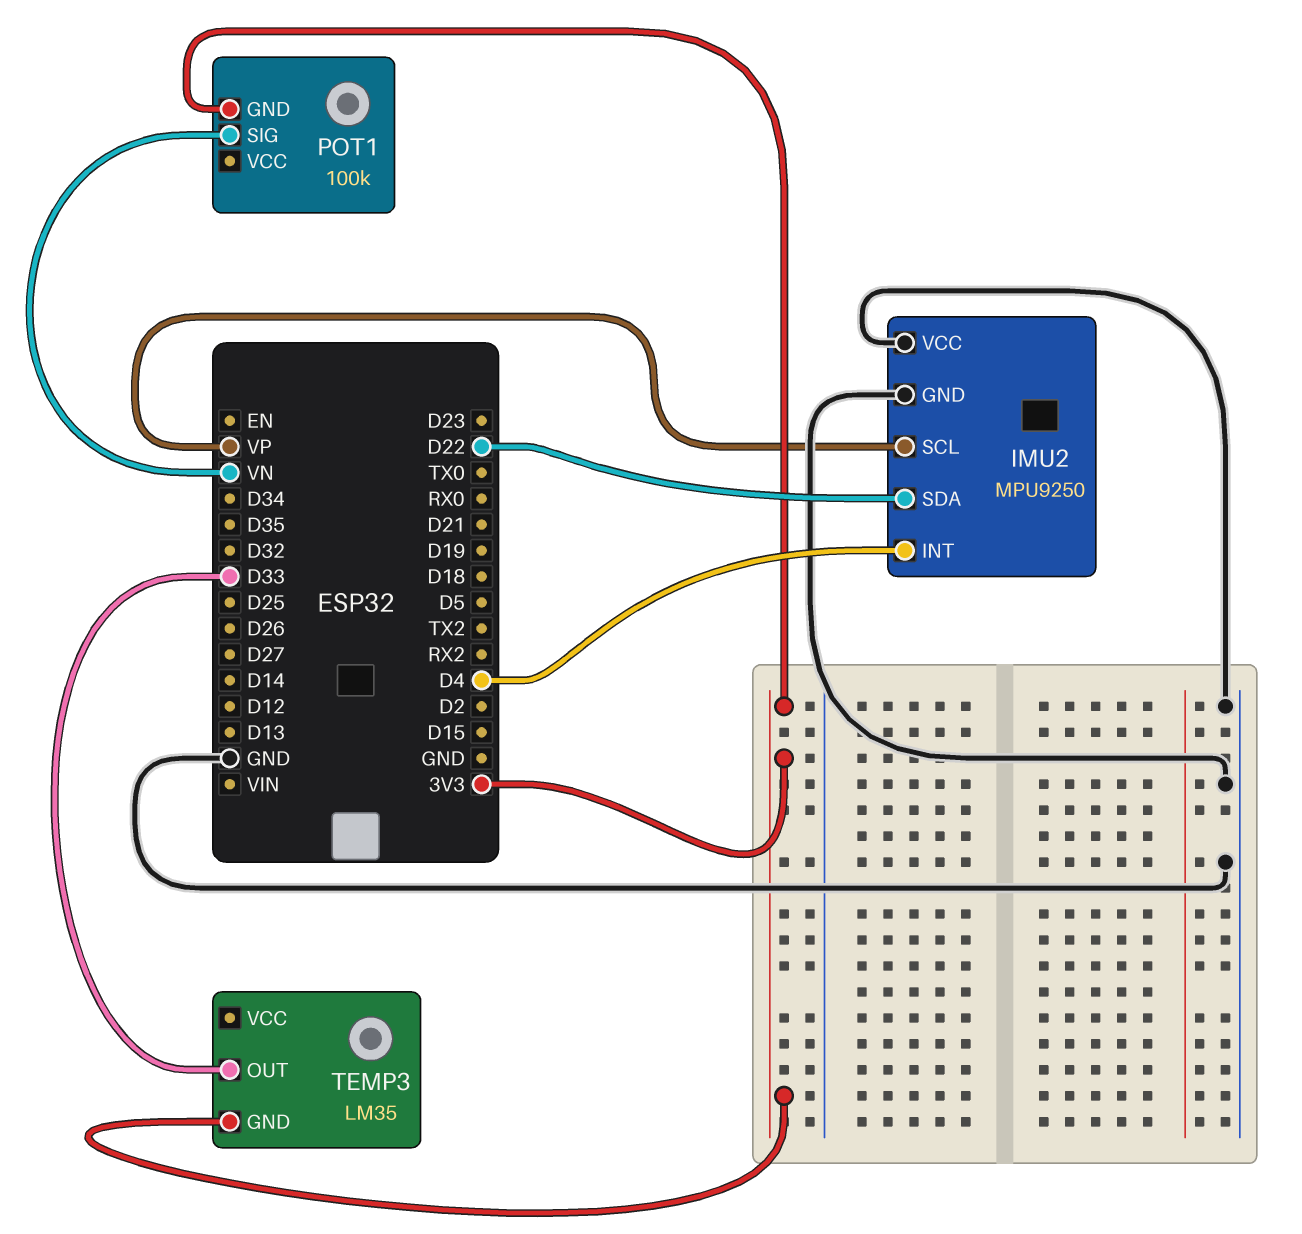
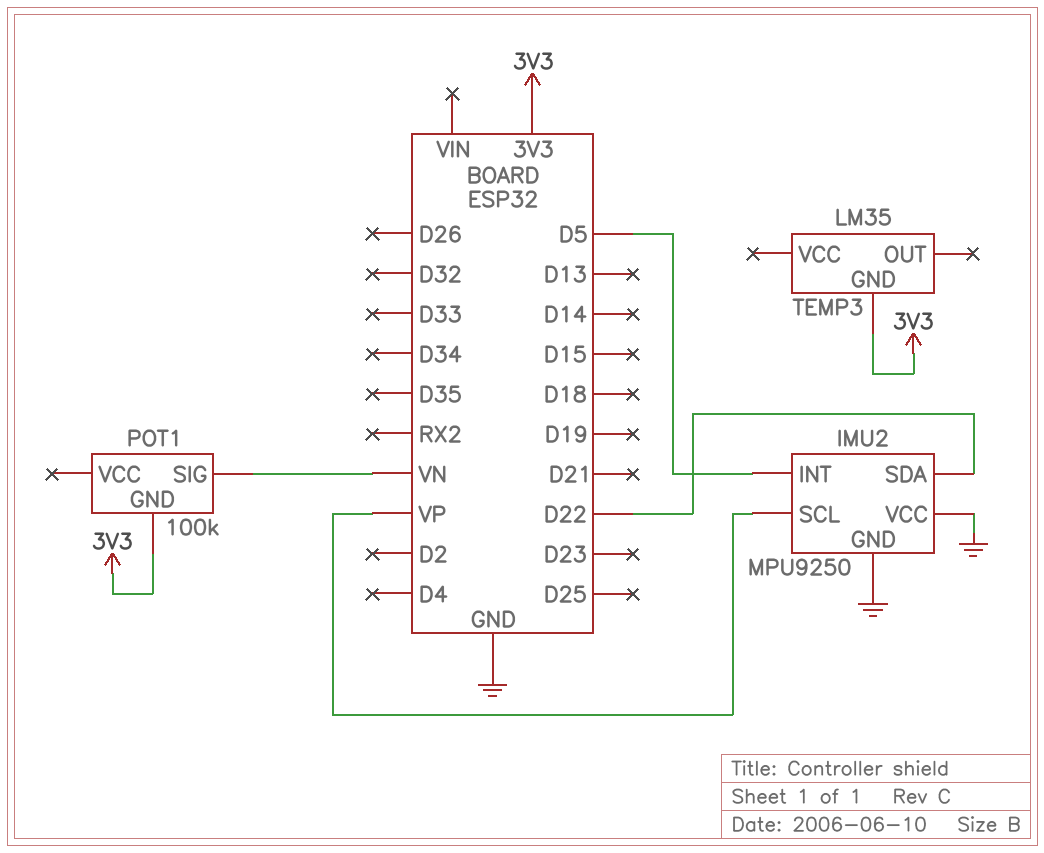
IMU2 pin INT: D4 -> D5
TEMP3 pin OUT: D33 -> none

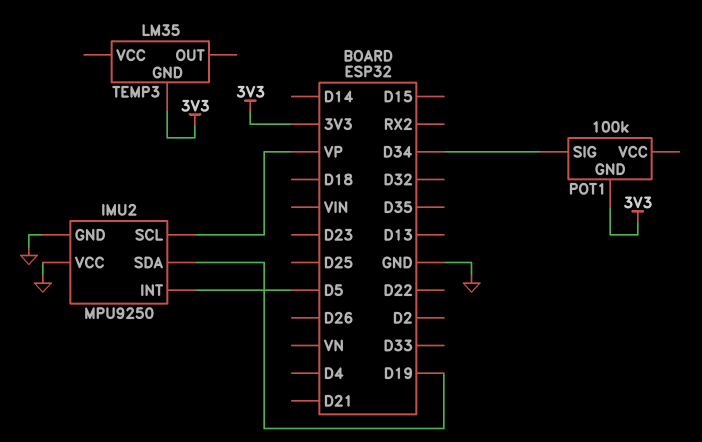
IMU2 pin SDA: D22 -> D19
POT1 pin SIG: VN -> D34

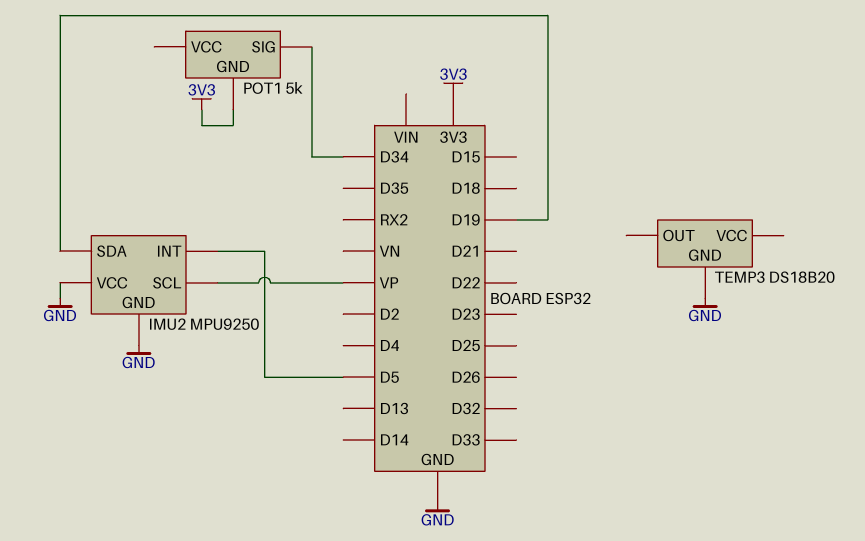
POT1: 100k -> 5k
TEMP3: LM35 -> DS18B20
TEMP3 pin GND: 3V3 -> GND

